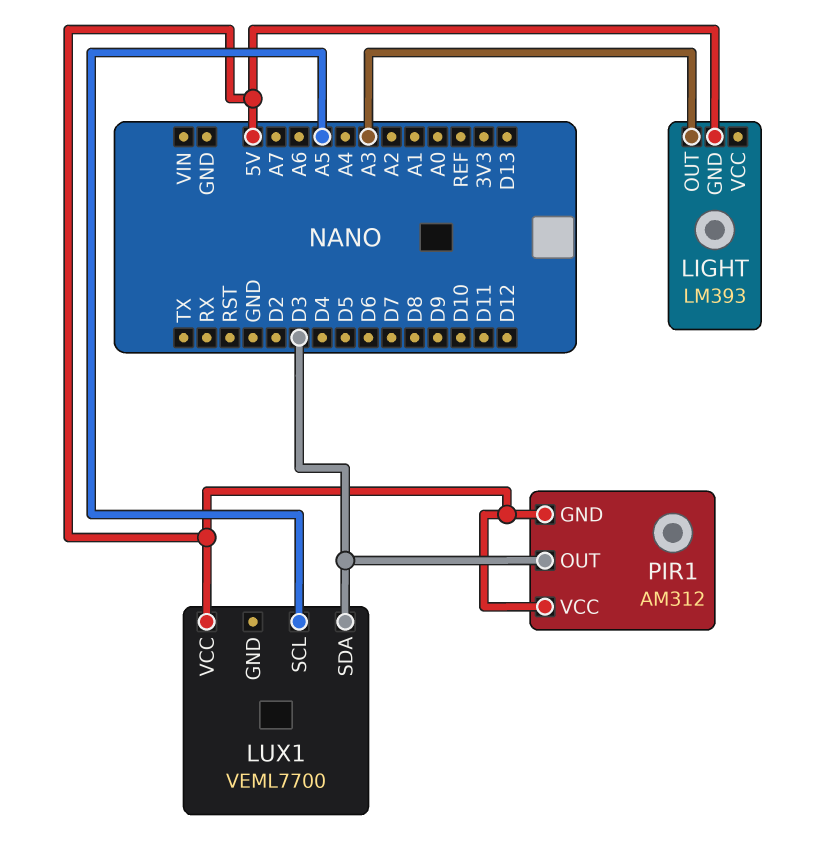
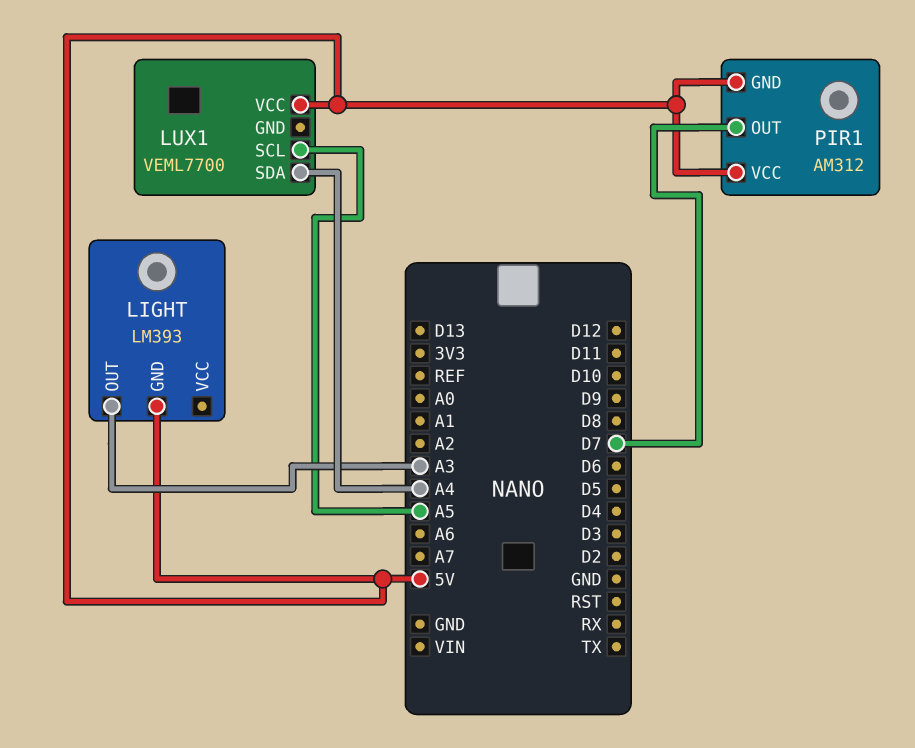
LUX1 pin SDA: D3 -> A4
PIR1 pin OUT: D3 -> D7

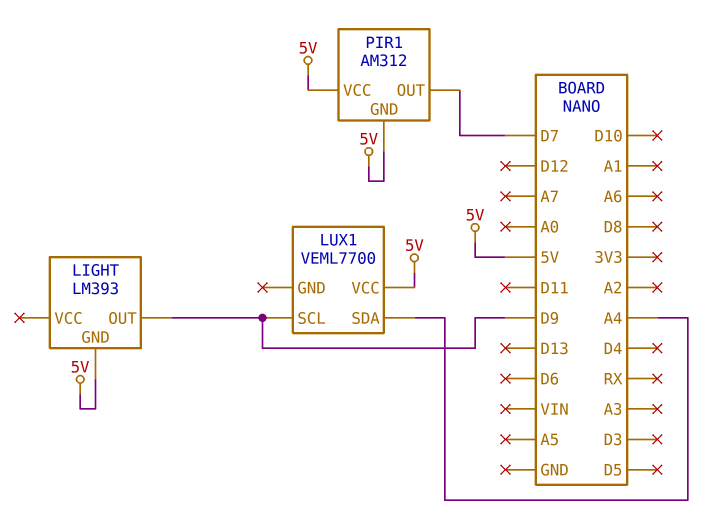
LIGHT pin OUT: A3 -> D9
LUX1 pin SCL: A5 -> D9

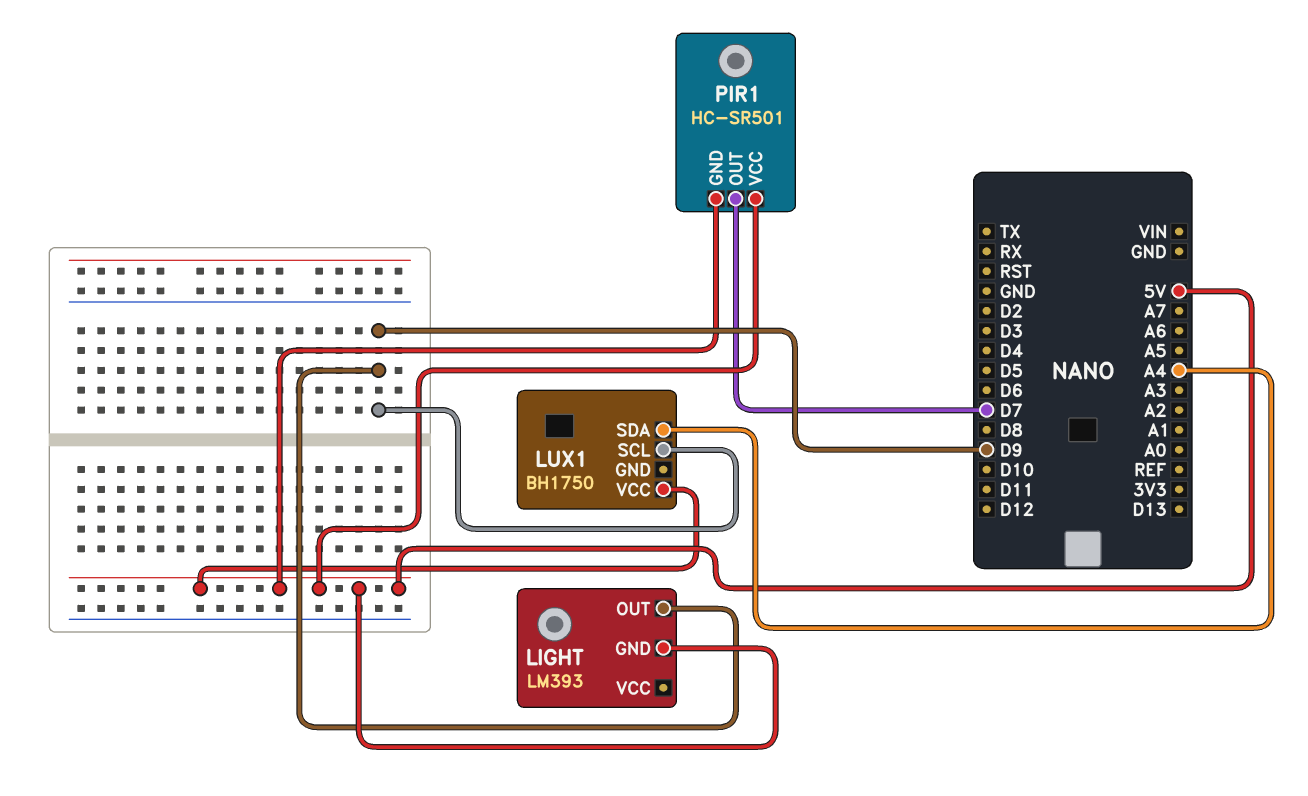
LUX1: VEML7700 -> BH1750
PIR1: AM312 -> HC-SR501

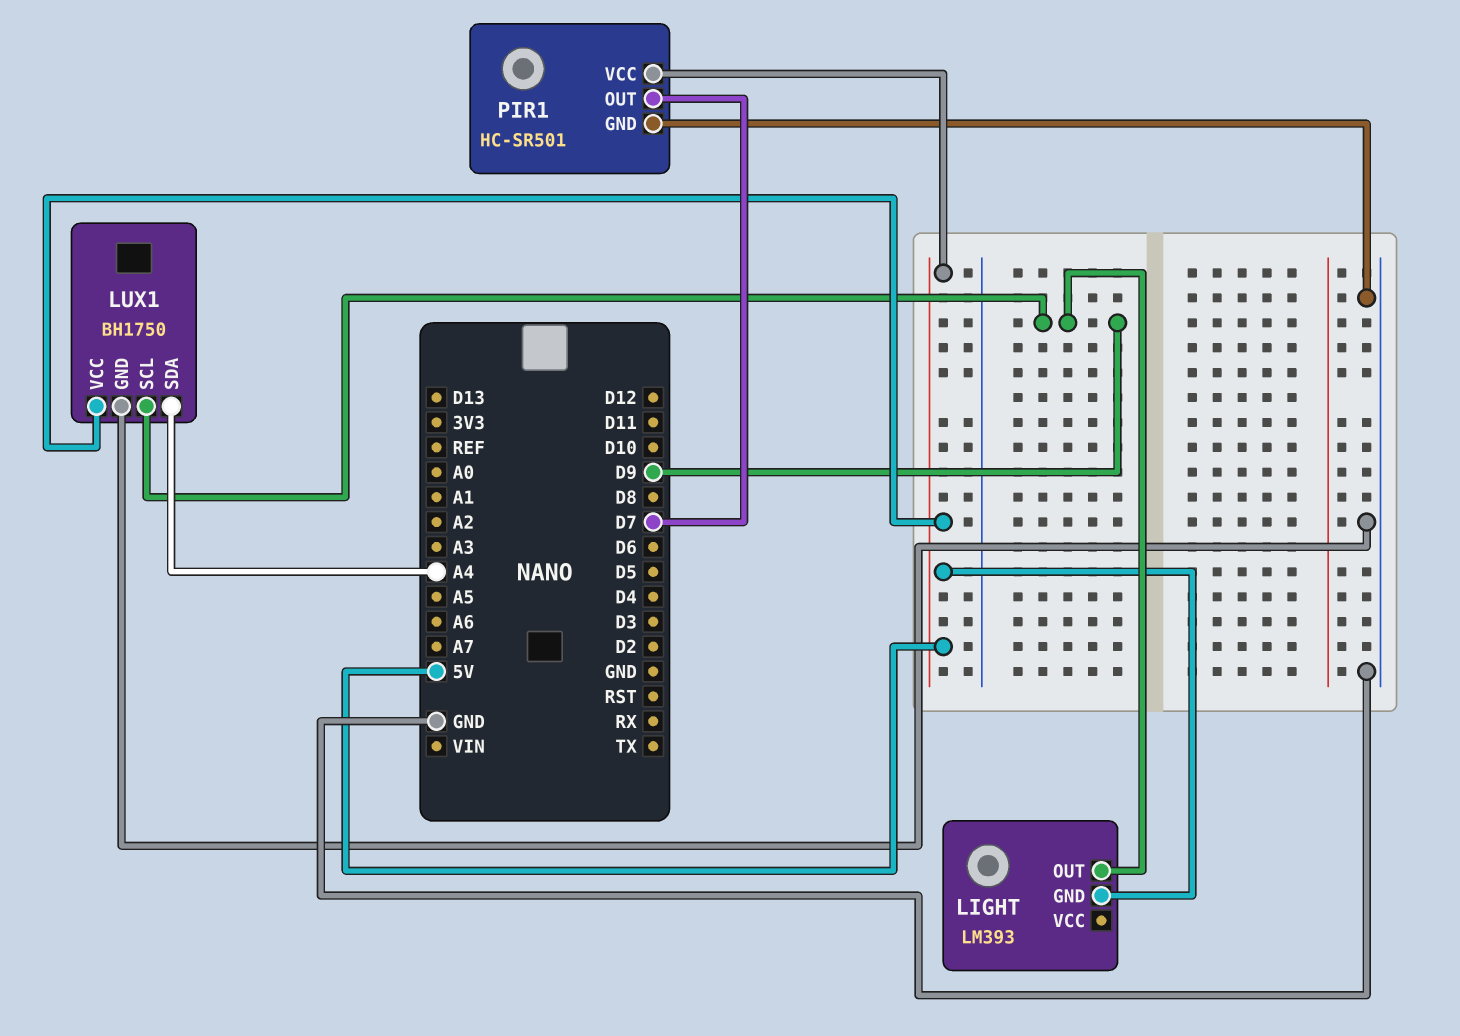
LUX1 pin GND: none -> GND
PIR1 pin GND: 5V -> GND

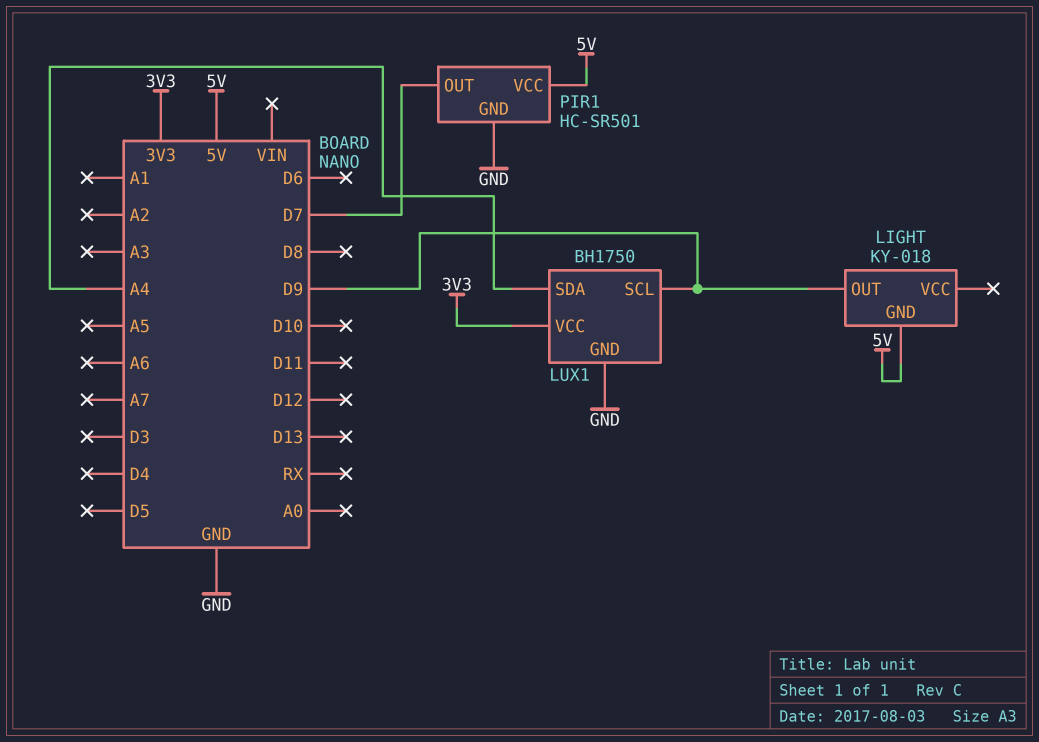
LIGHT: LM393 -> KY-018
LUX1 pin VCC: 5V -> 3V3

